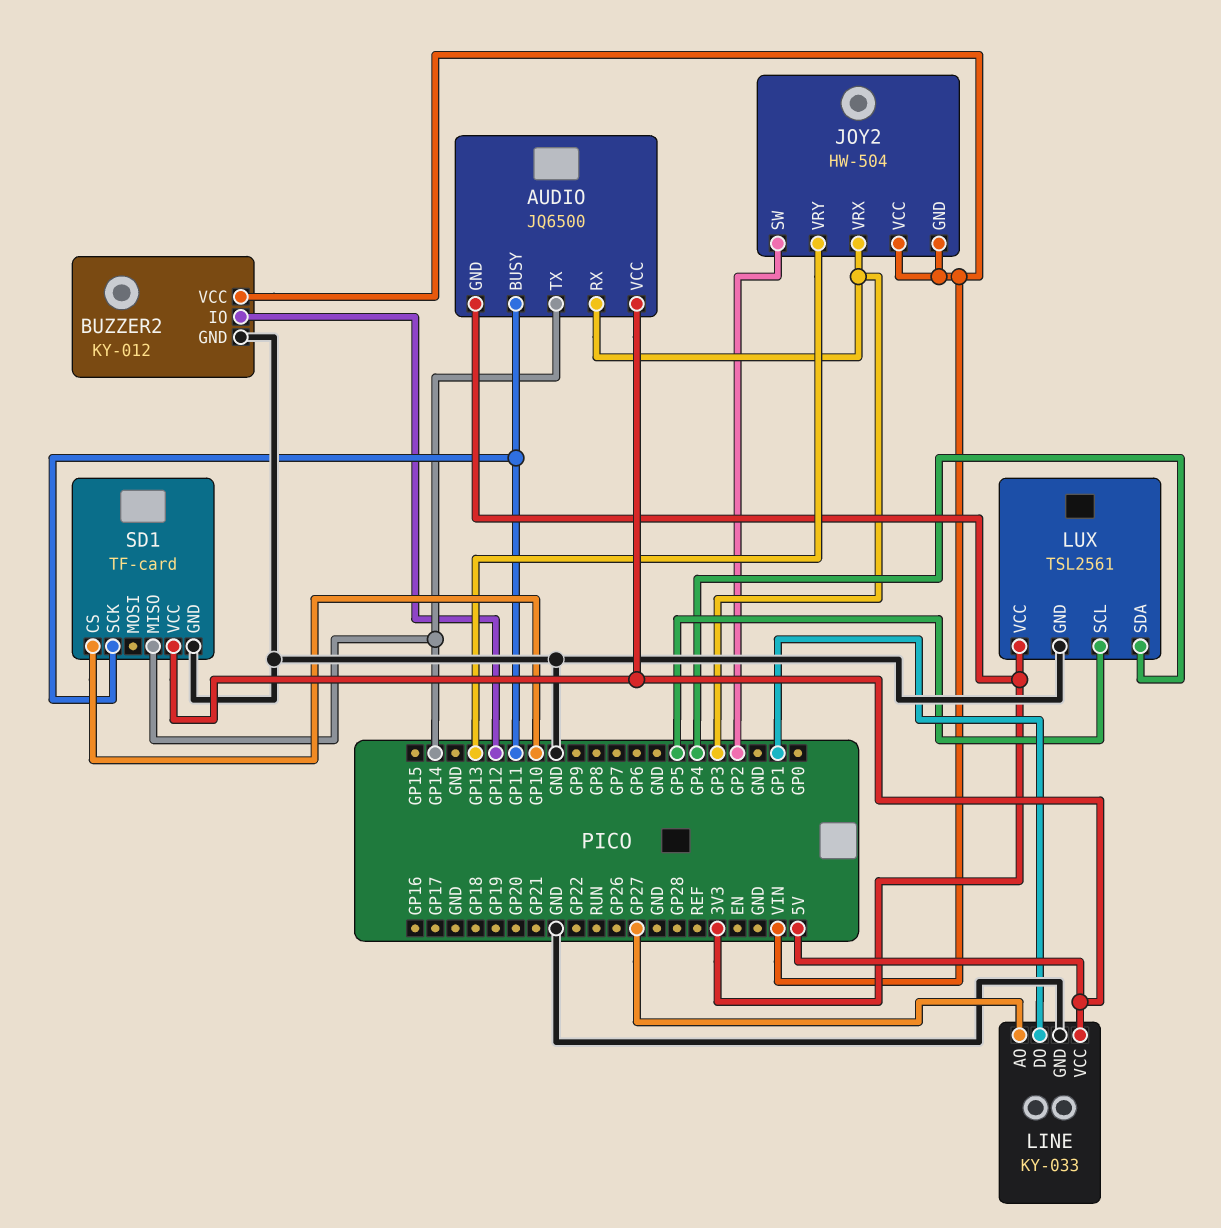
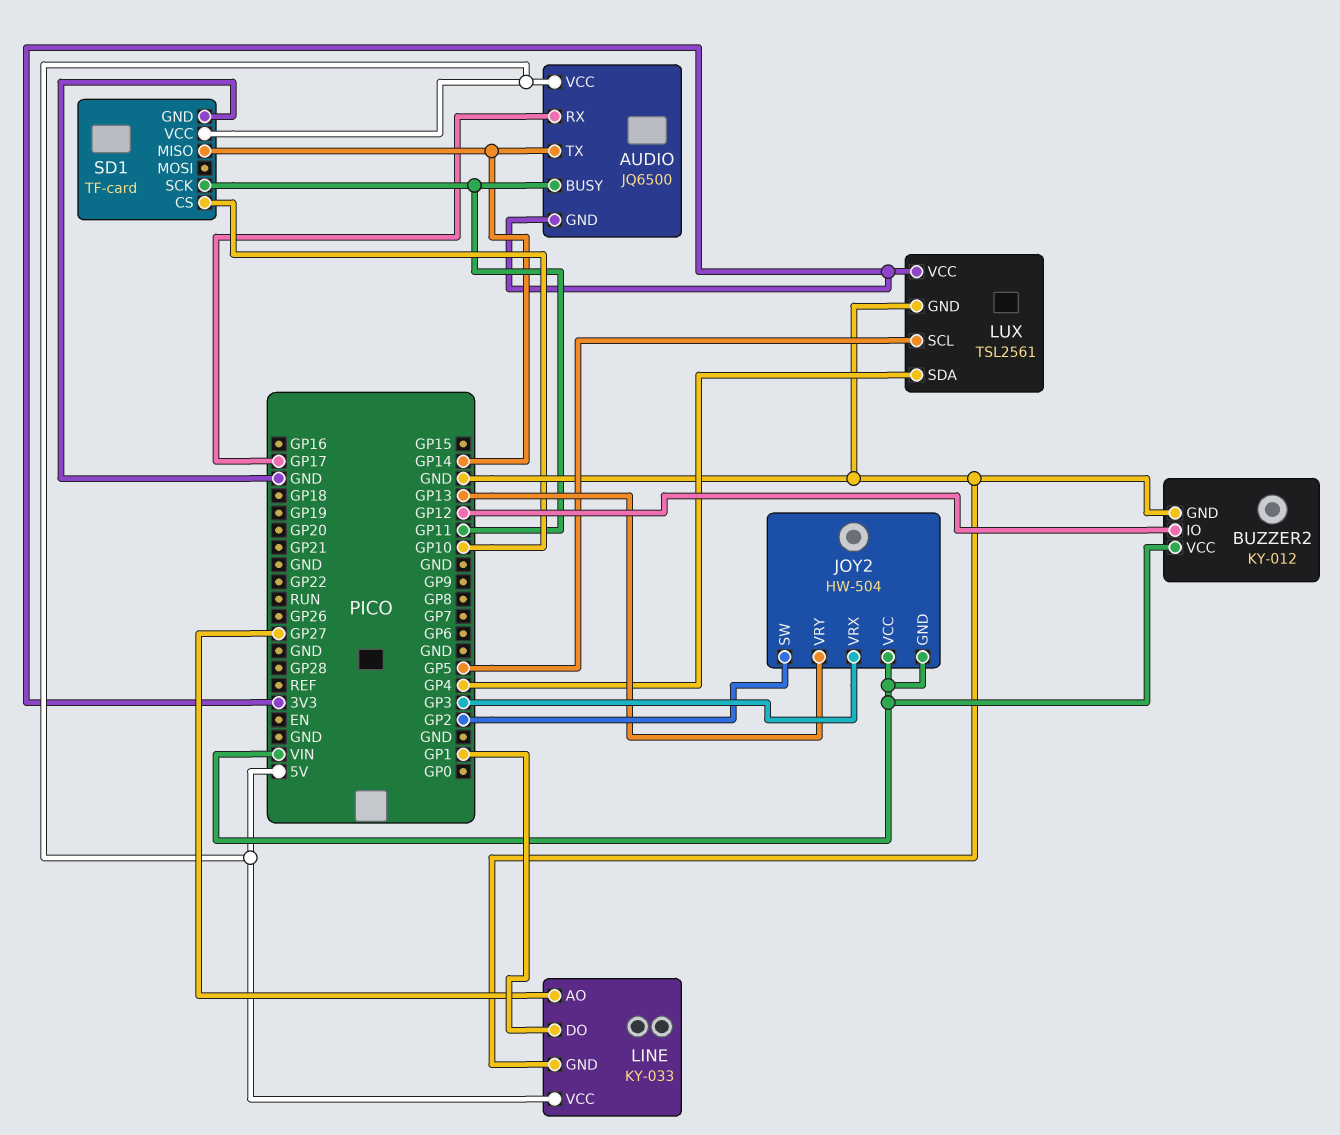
AUDIO pin RX: GP3 -> GP17

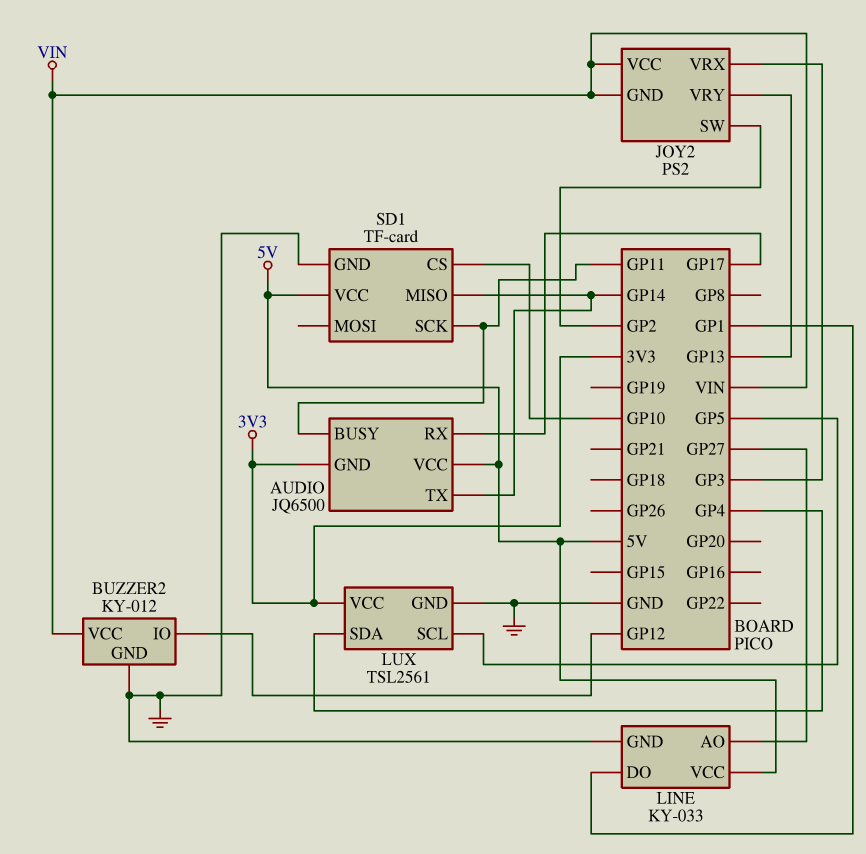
JOY2: HW-504 -> PS2

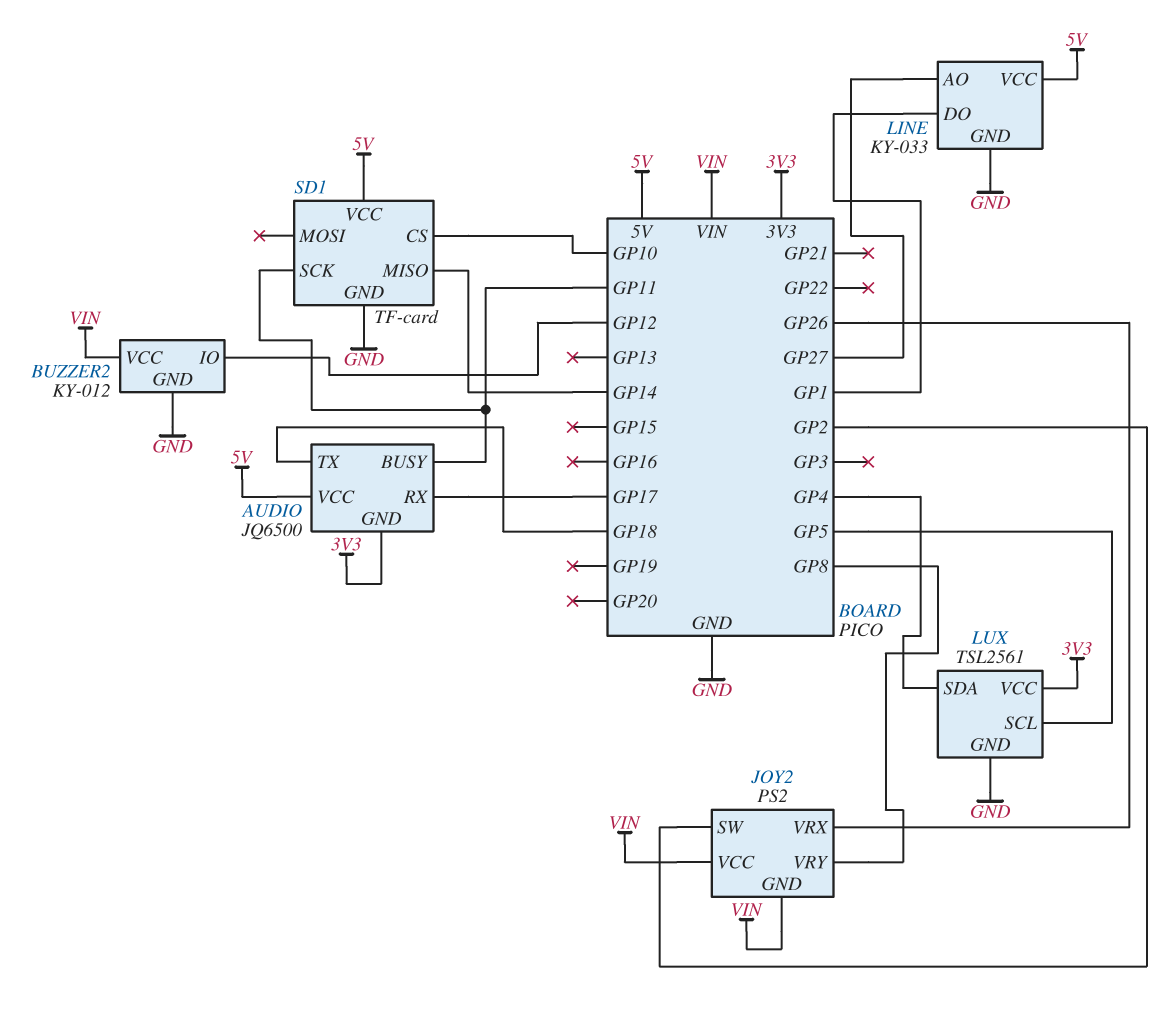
AUDIO pin TX: GP14 -> GP18
JOY2 pin VRX: GP3 -> GP26
JOY2 pin VRY: GP13 -> GP8

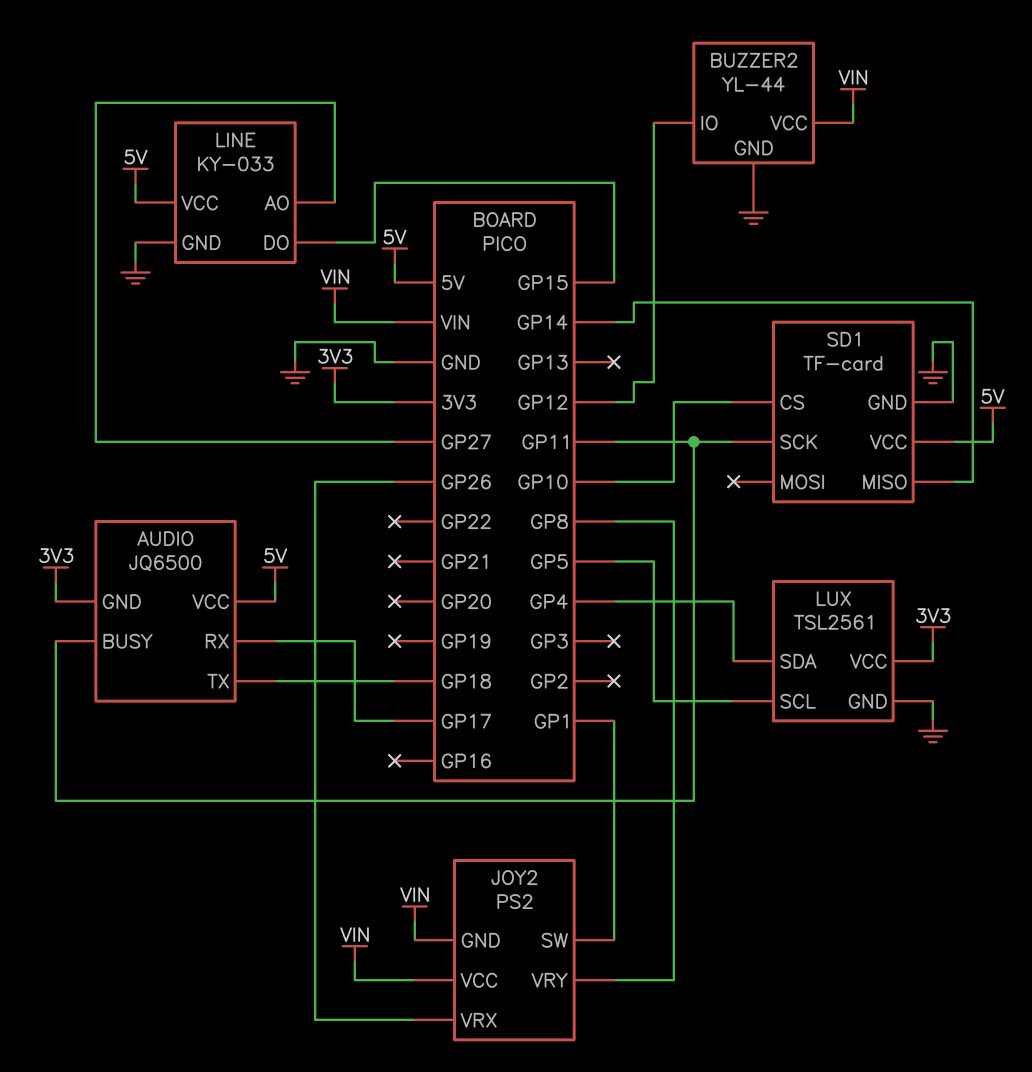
BUZZER2: KY-012 -> YL-44
JOY2 pin SW: GP2 -> GP1
LINE pin DO: GP1 -> GP15

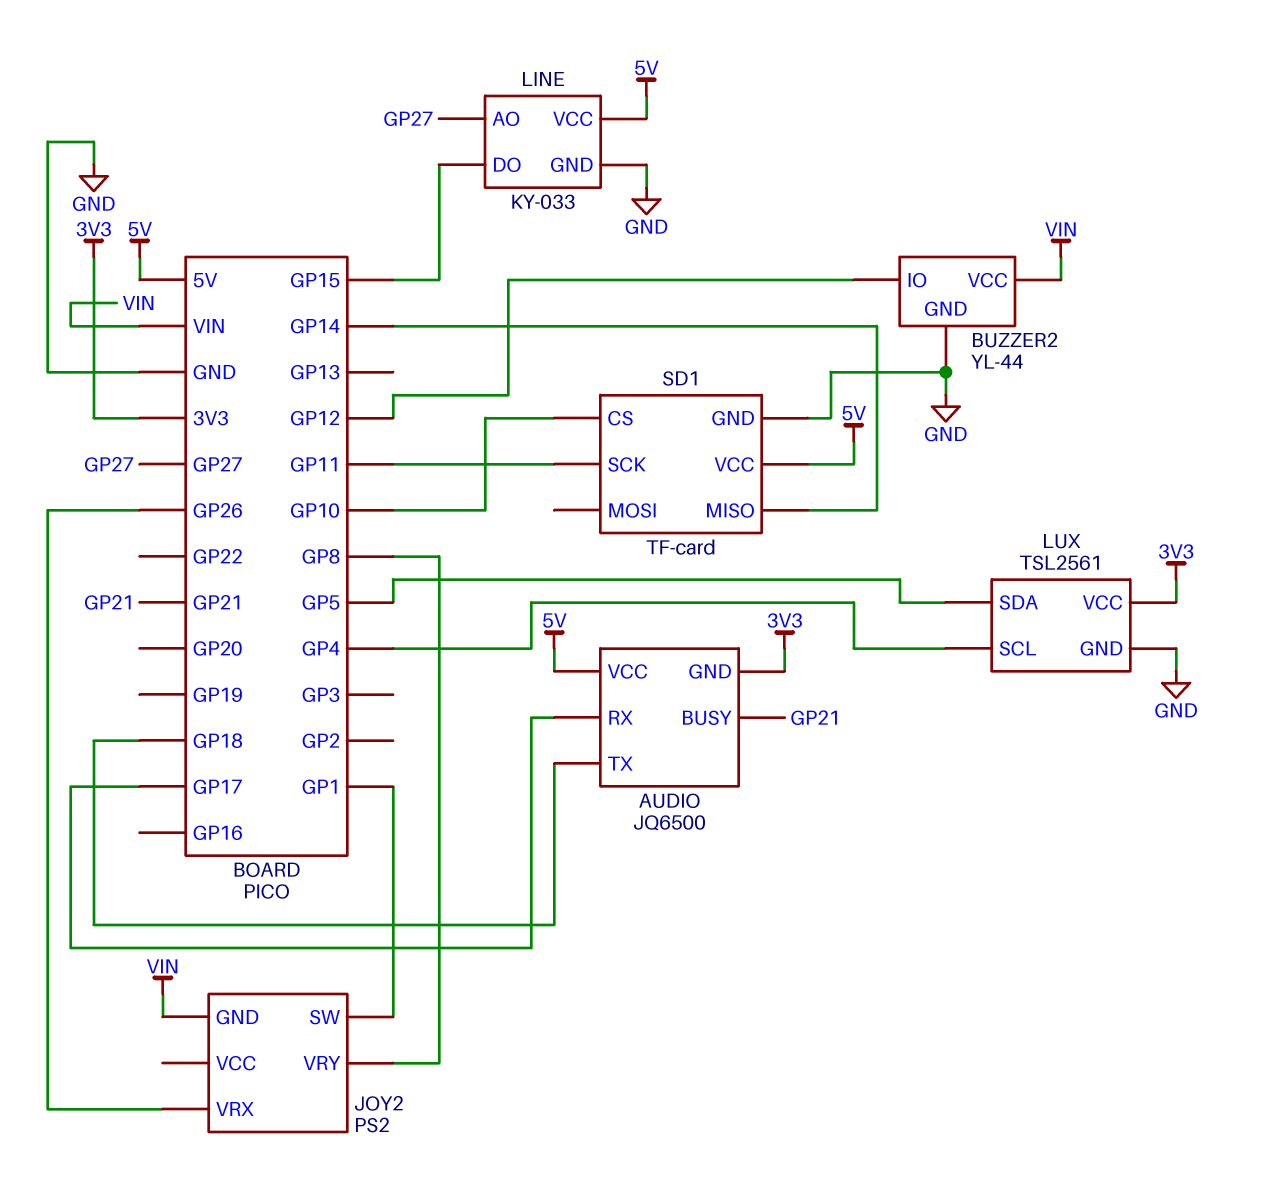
AUDIO pin BUSY: GP11 -> GP21
JOY2 pin VCC: VIN -> none
LUX pin SCL: GP5 -> GP4
LUX pin SDA: GP4 -> GP5

